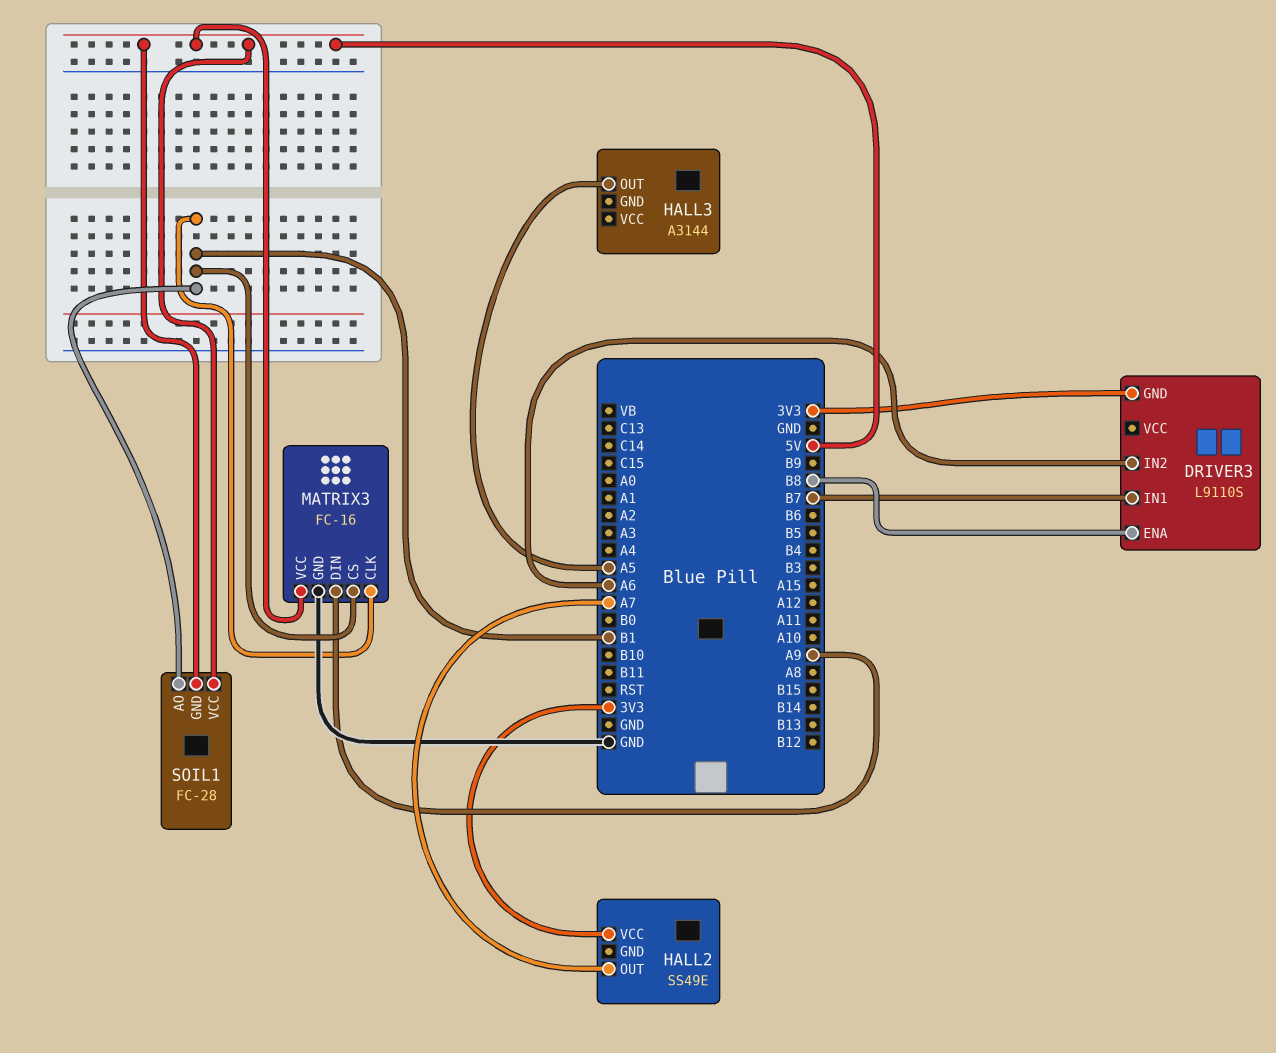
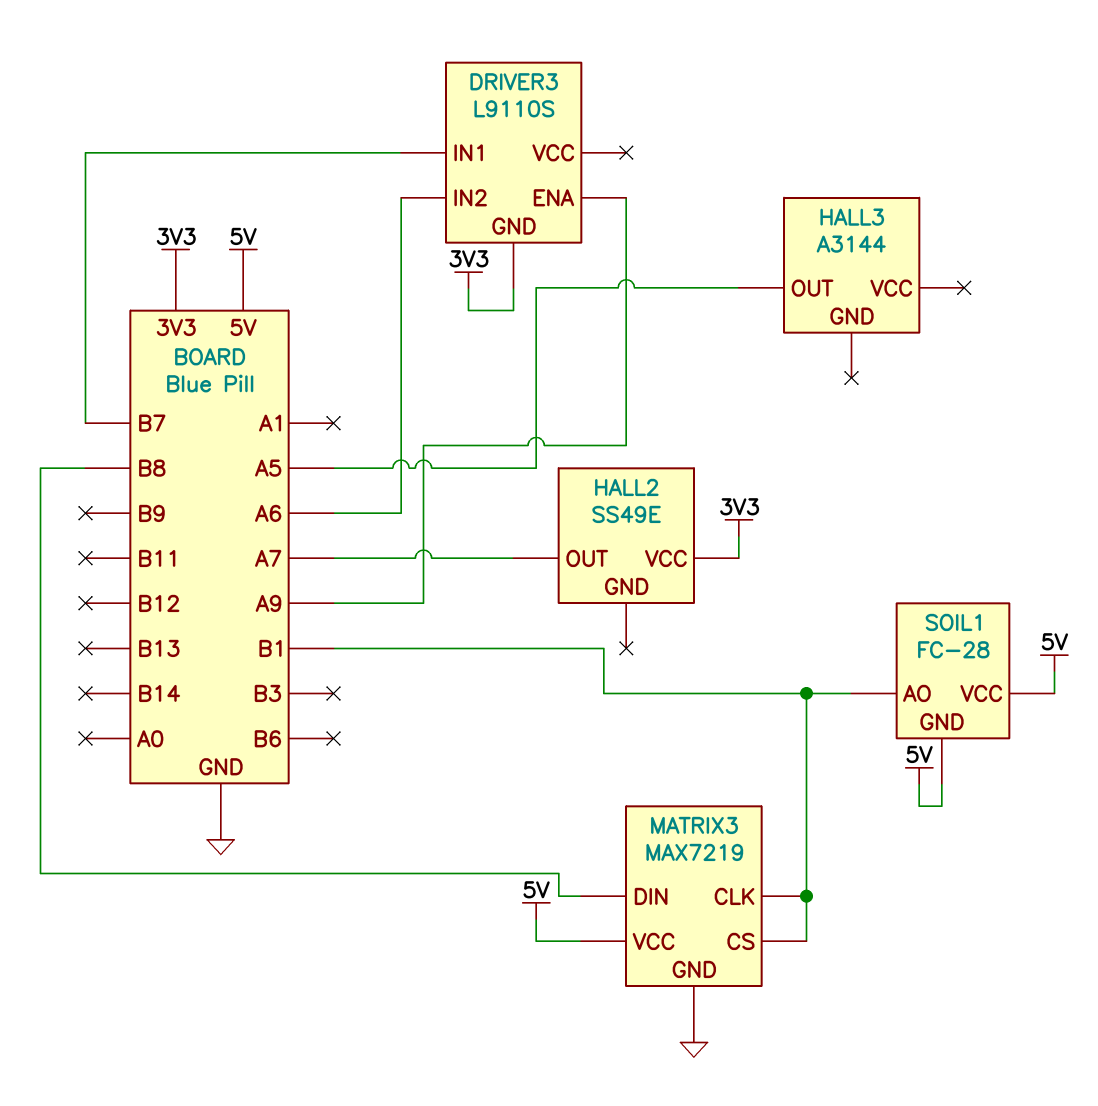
DRIVER3 pin ENA: B8 -> A9
MATRIX3: FC-16 -> MAX7219
MATRIX3 pin DIN: A9 -> B8

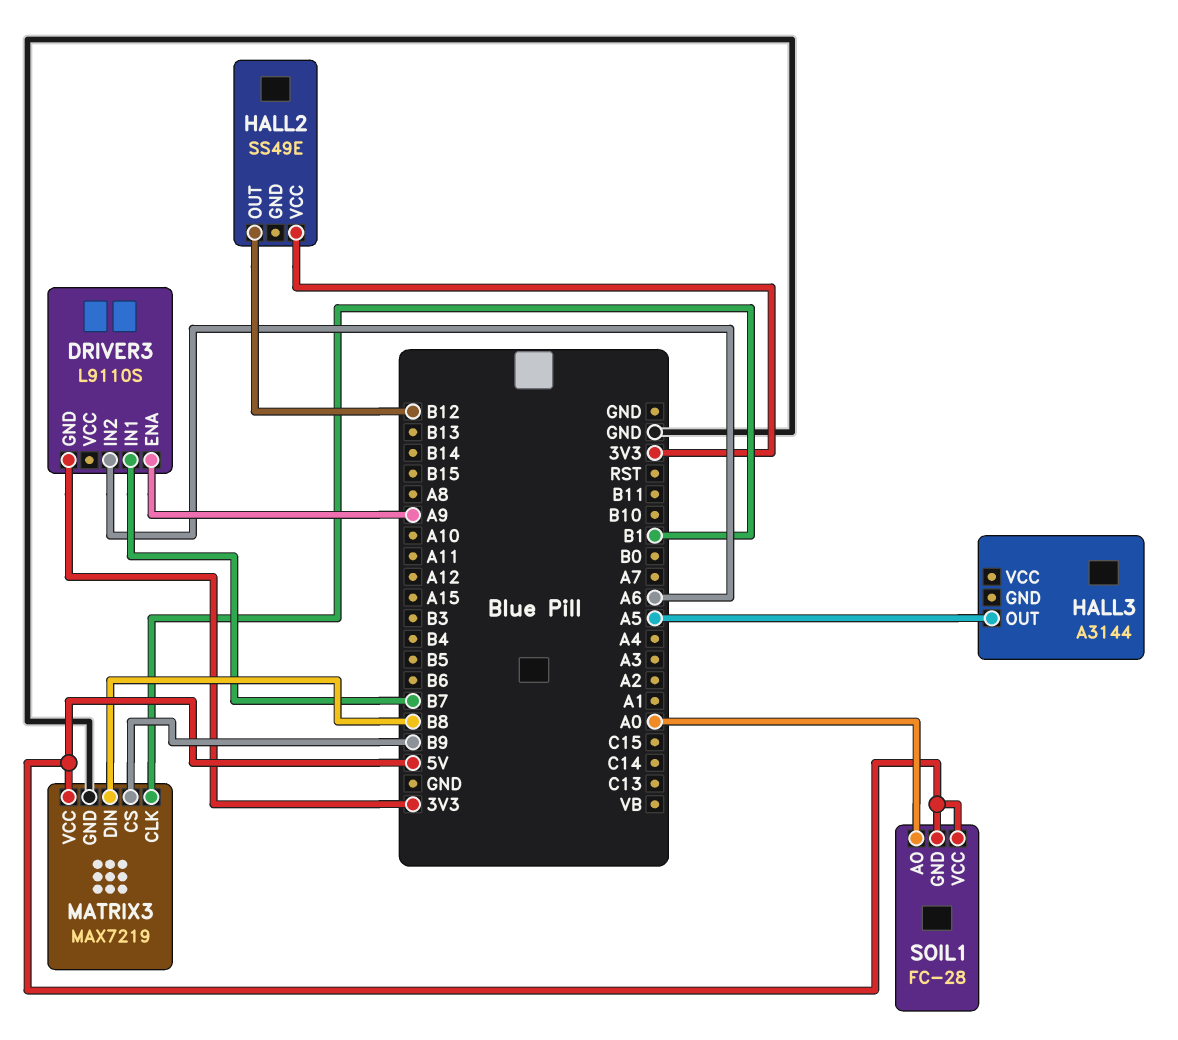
HALL2 pin OUT: A7 -> B12
MATRIX3 pin CS: B1 -> B9
SOIL1 pin AO: B1 -> A0

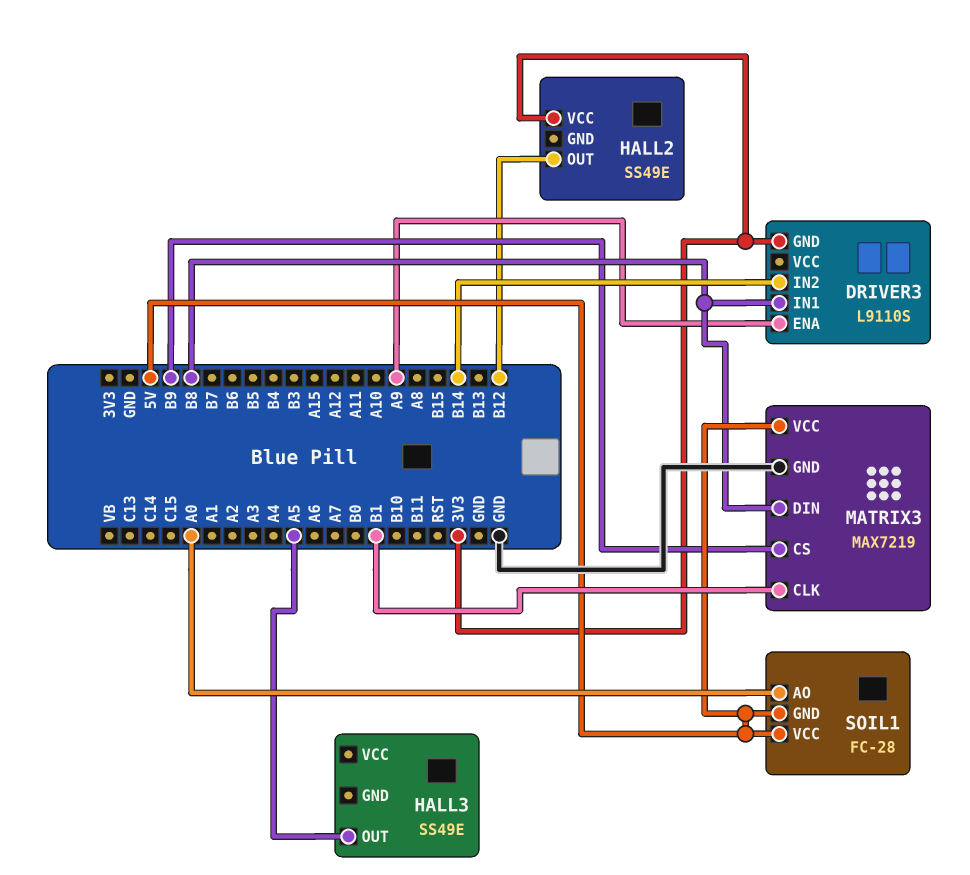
DRIVER3 pin IN1: B7 -> B8
DRIVER3 pin IN2: A6 -> B14
HALL3: A3144 -> SS49E

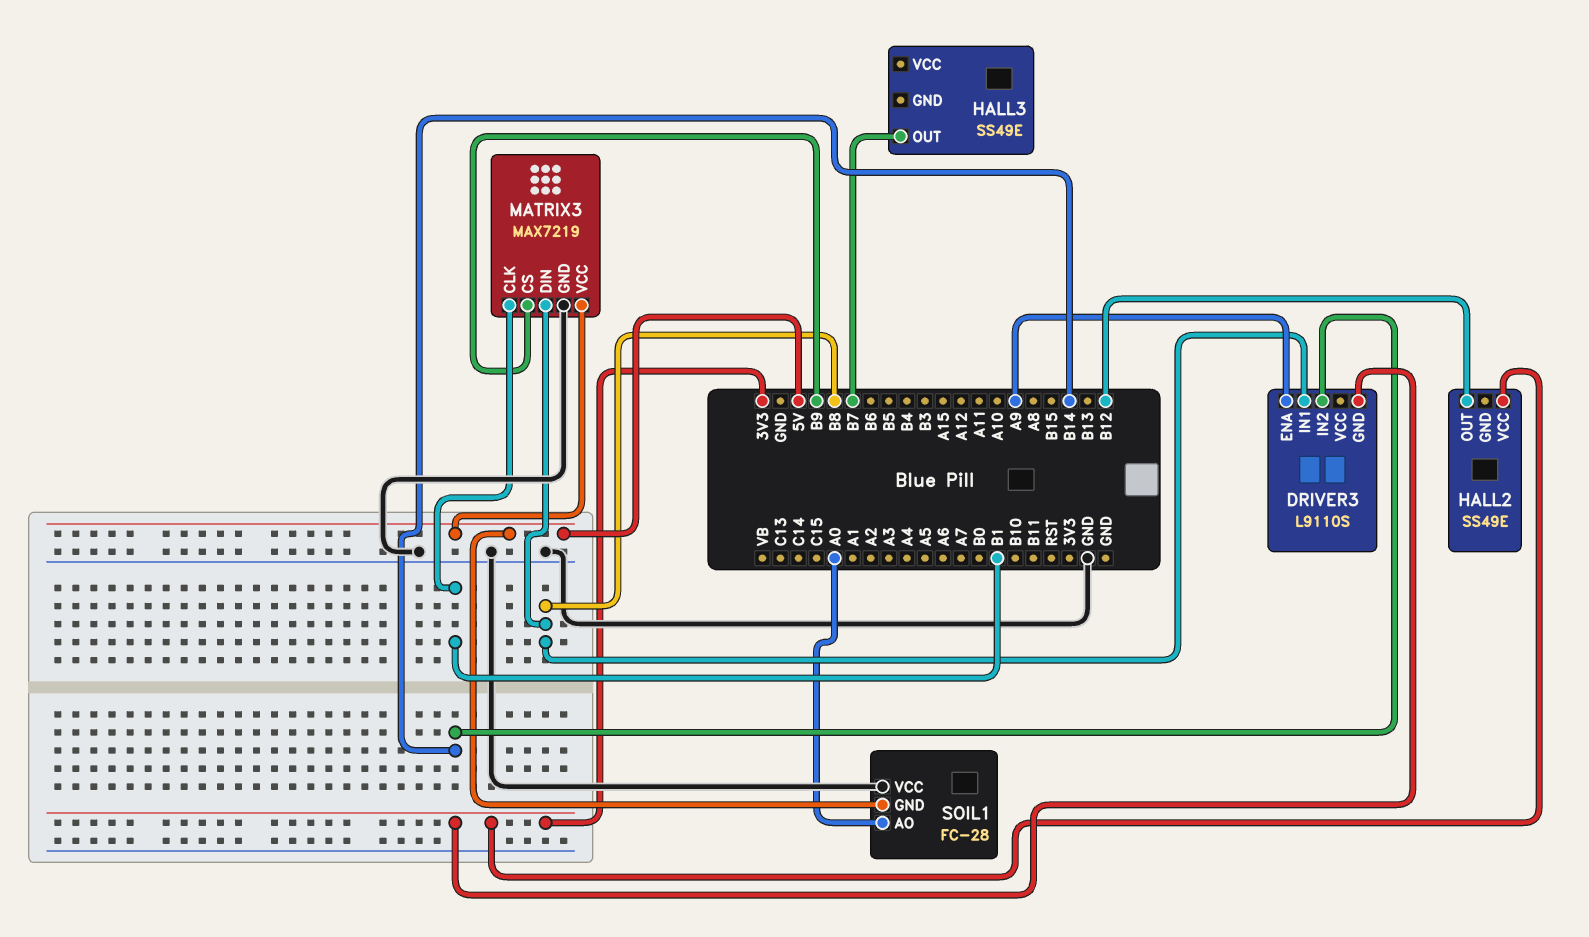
HALL3 pin OUT: A5 -> B7
SOIL1 pin VCC: 5V -> GND

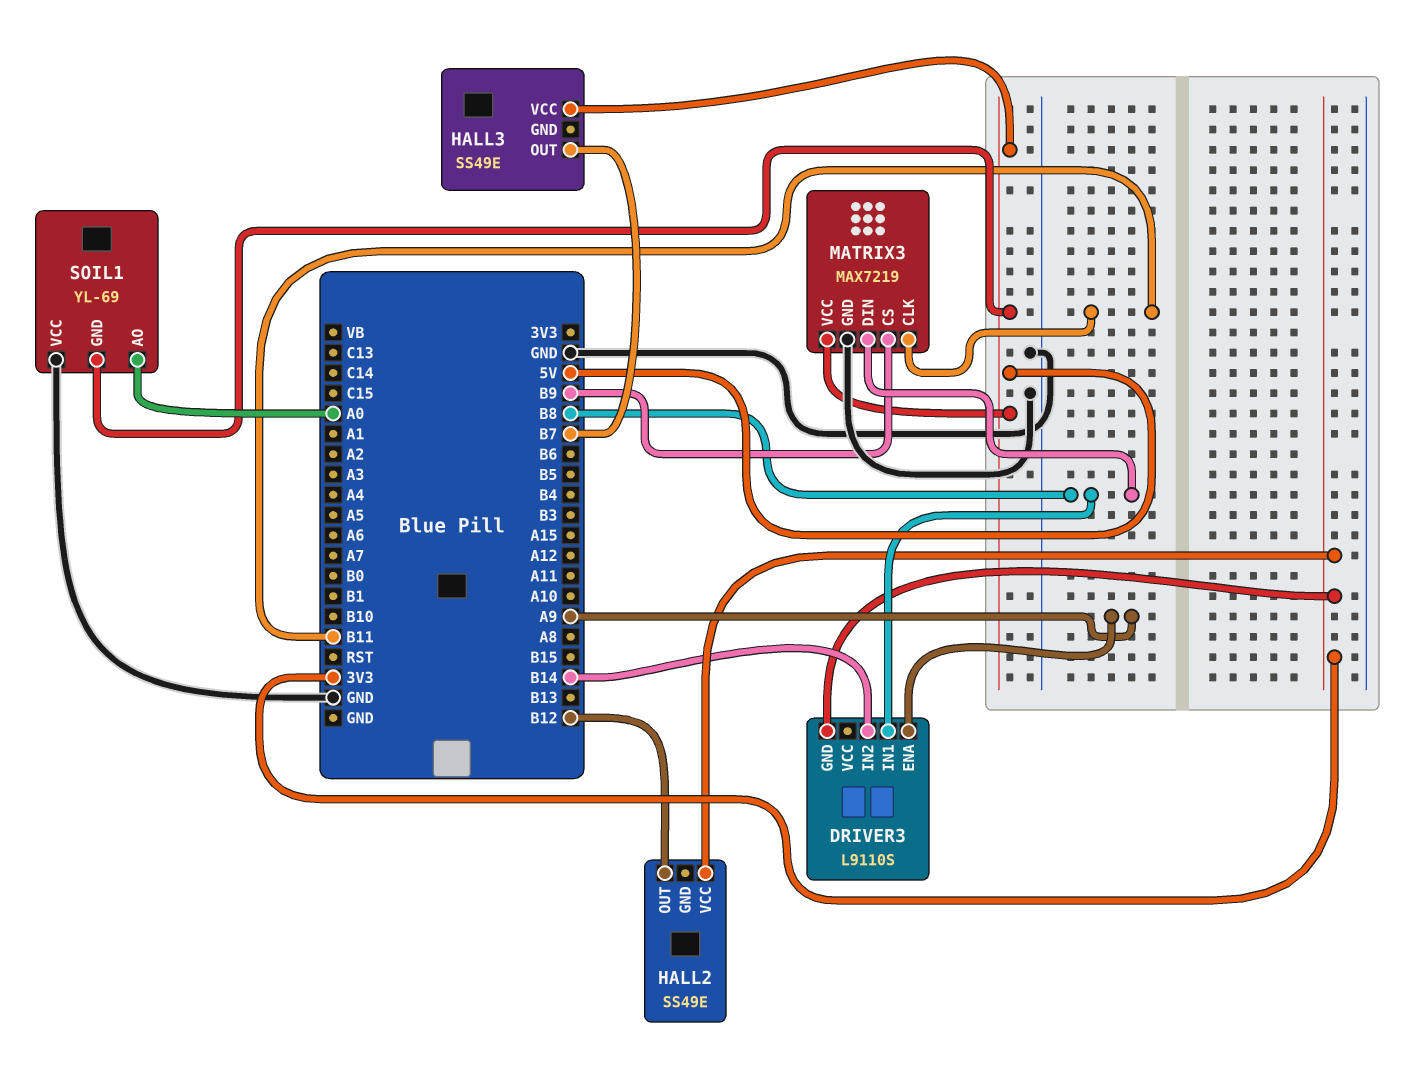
HALL3 pin VCC: none -> 5V
MATRIX3 pin CLK: B1 -> B11
SOIL1: FC-28 -> YL-69

